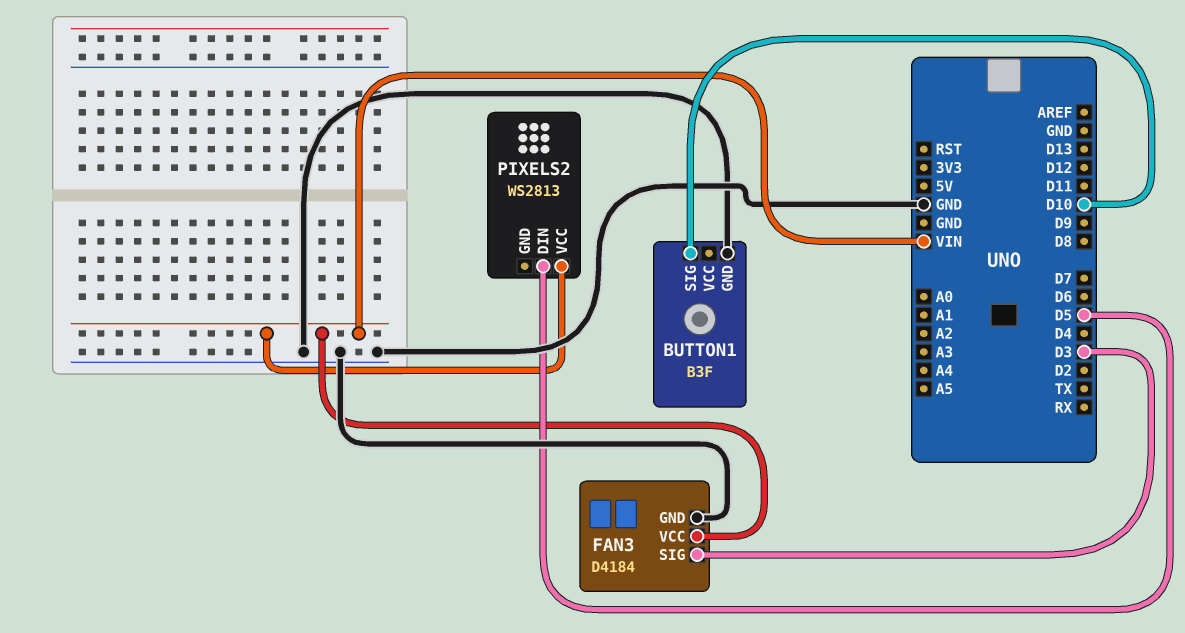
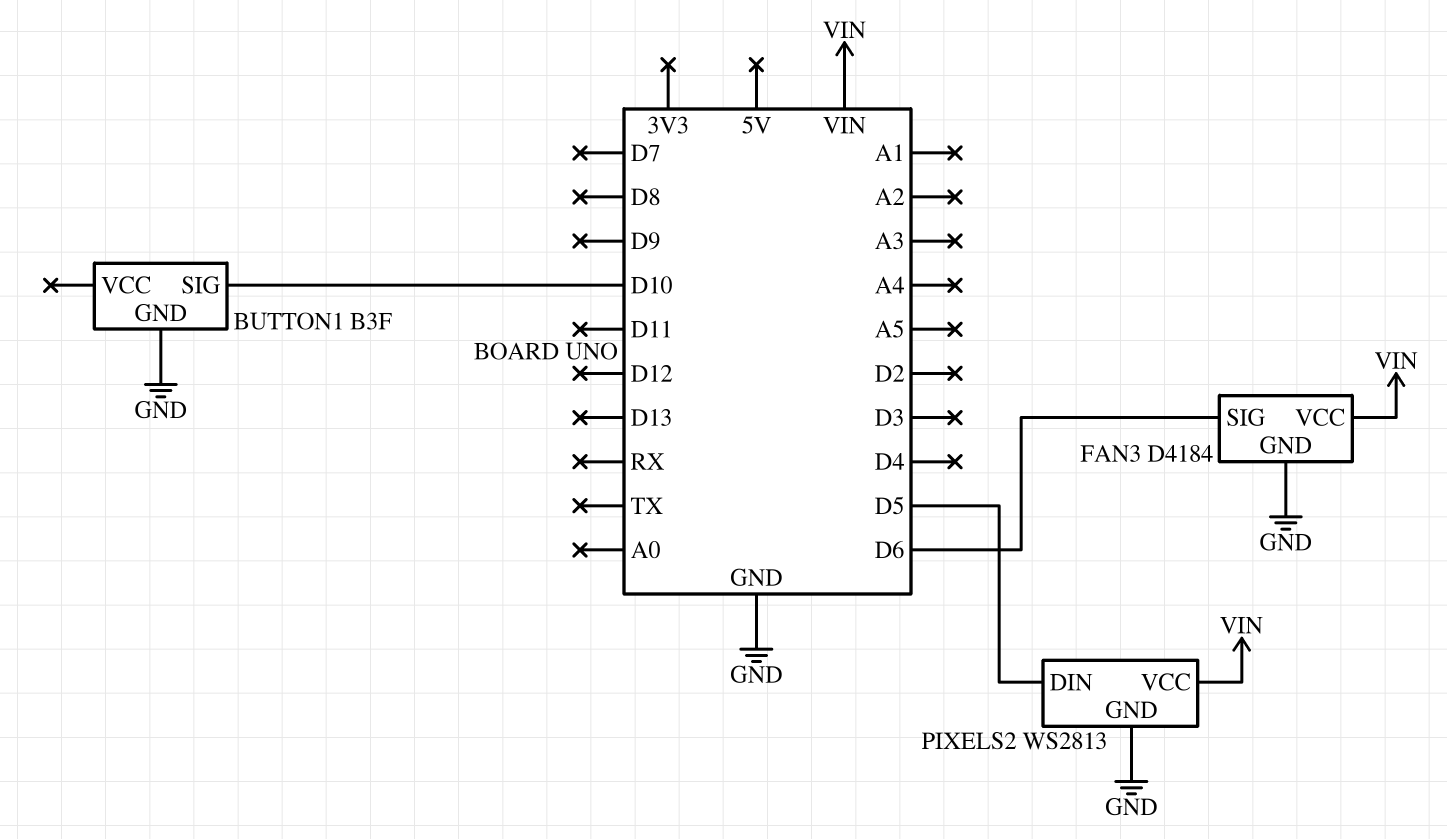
FAN3 pin SIG: D3 -> D6
PIXELS2 pin GND: none -> GND

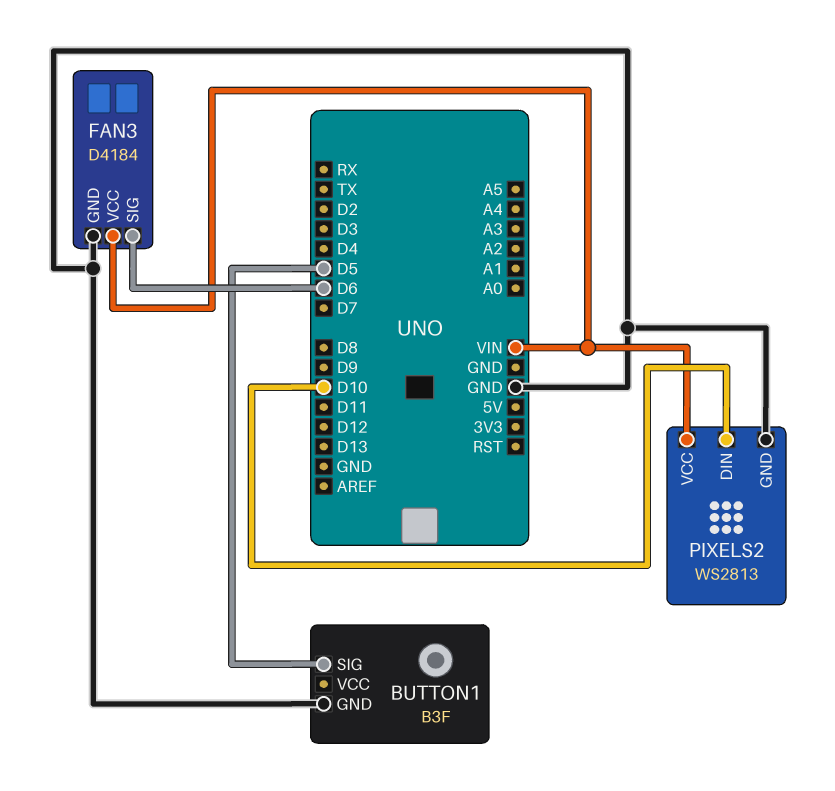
BUTTON1 pin SIG: D10 -> D5
PIXELS2 pin DIN: D5 -> D10

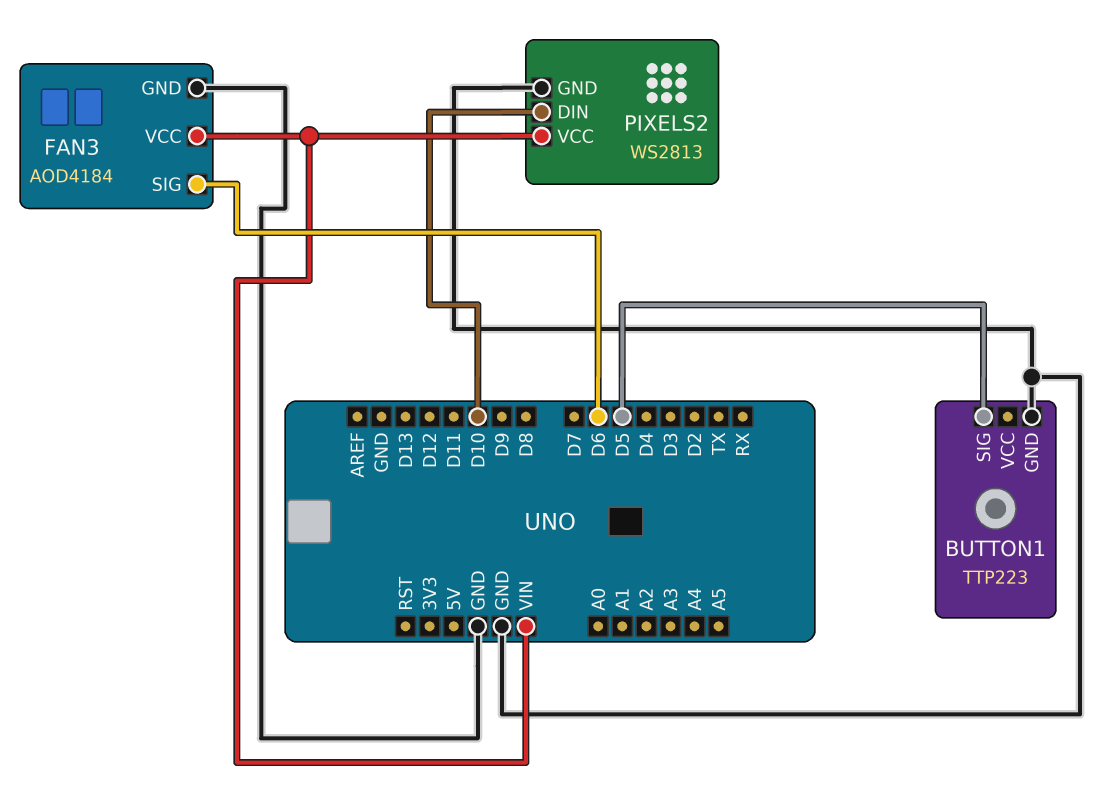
BUTTON1: B3F -> TTP223
FAN3: D4184 -> AOD4184

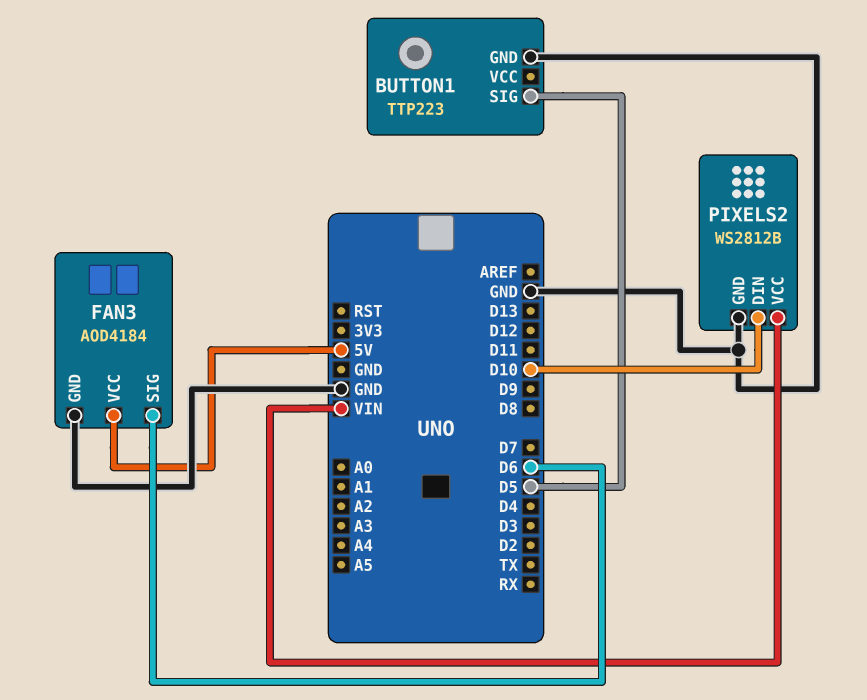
FAN3 pin VCC: VIN -> 5V
PIXELS2: WS2813 -> WS2812B

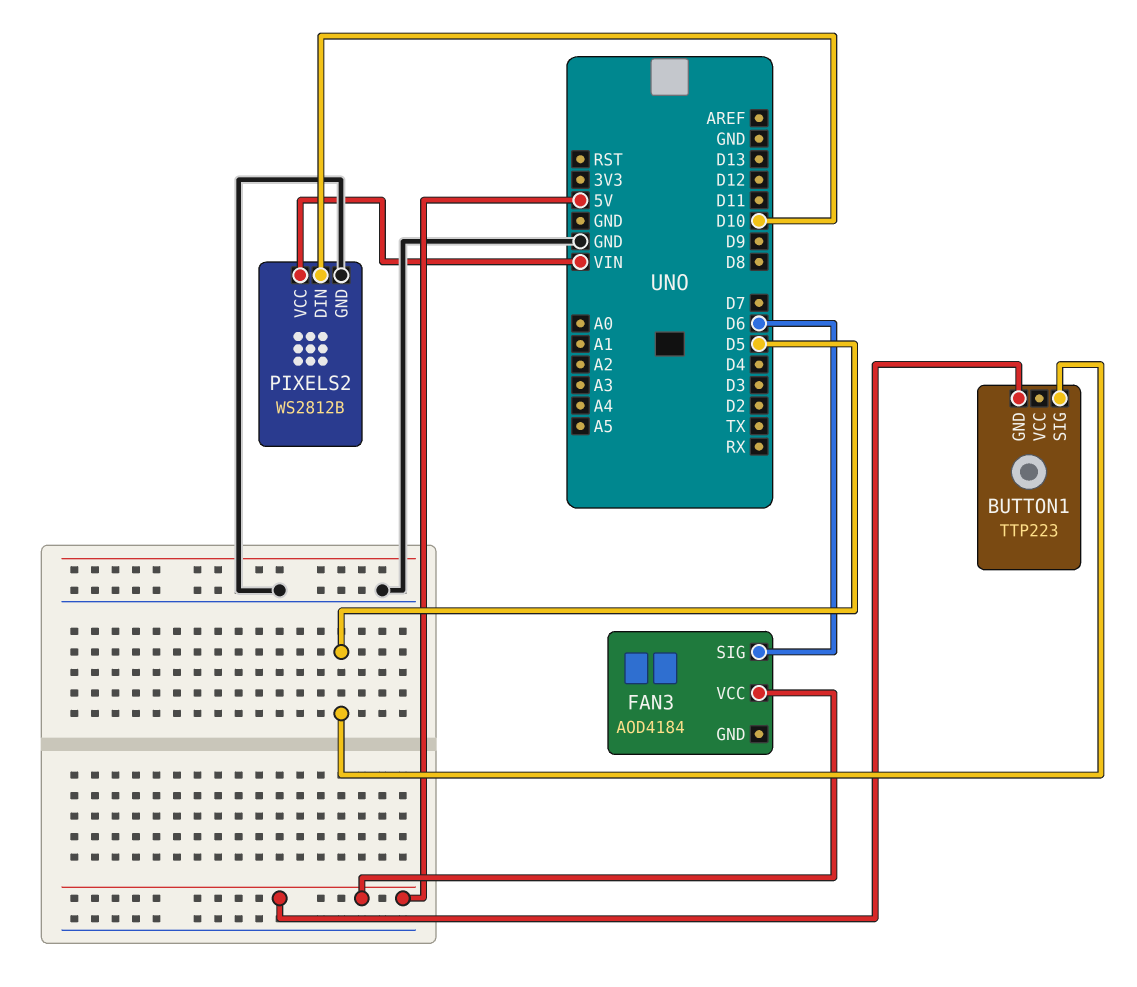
BUTTON1 pin GND: GND -> 5V
FAN3 pin GND: GND -> none

